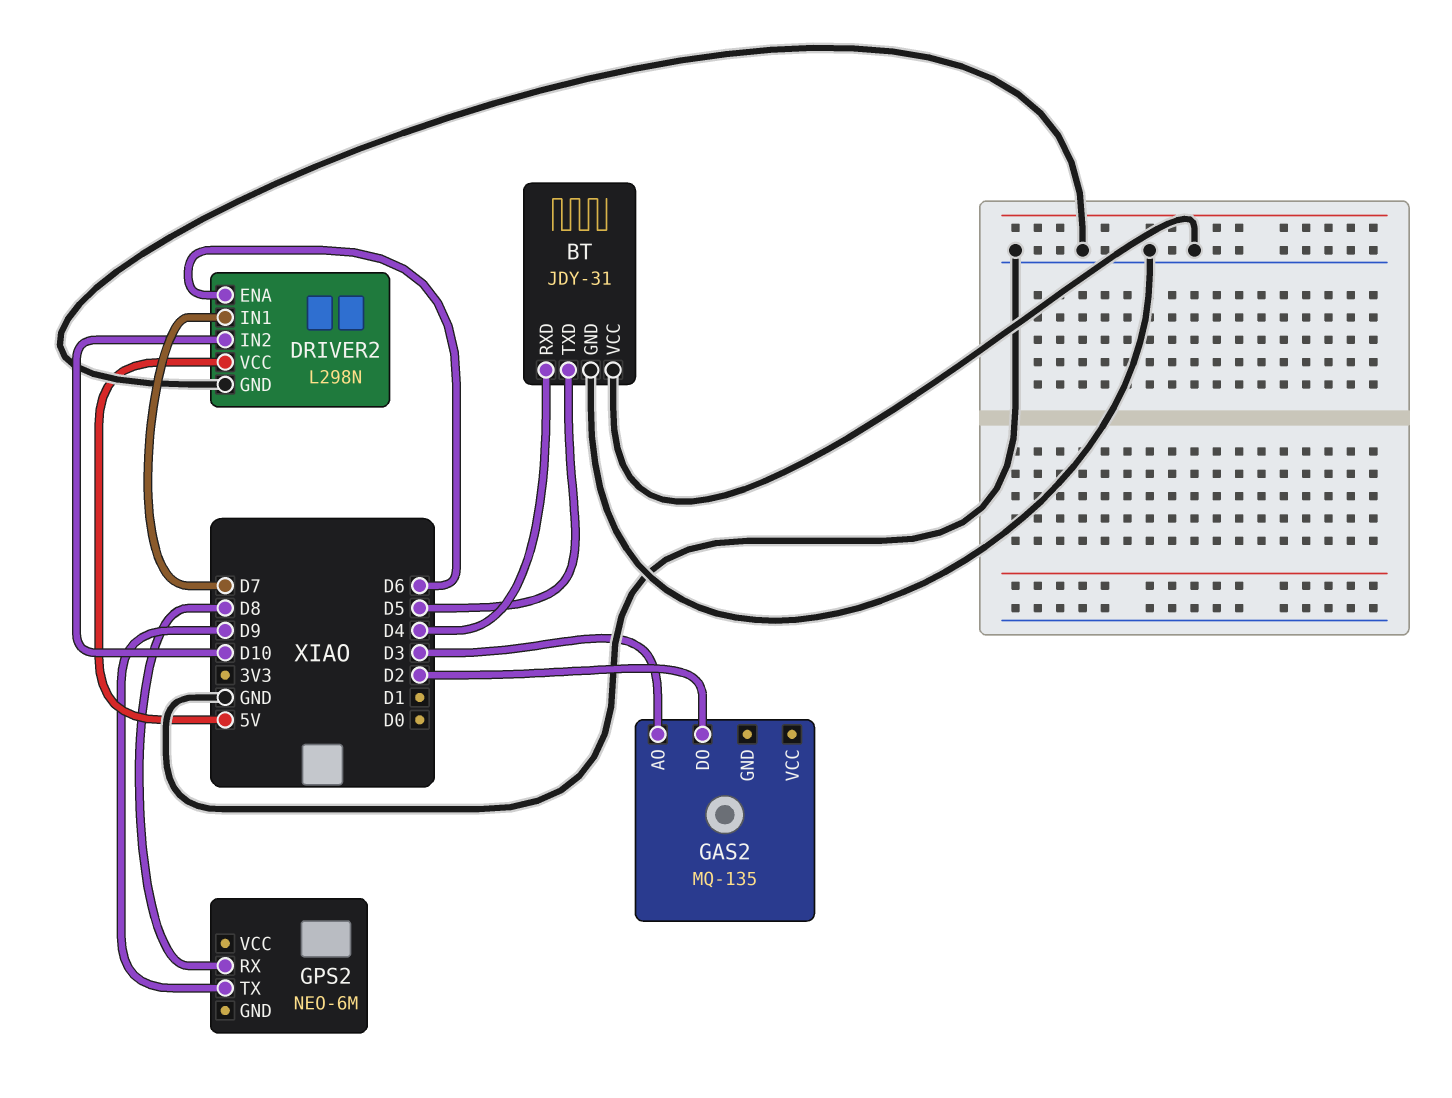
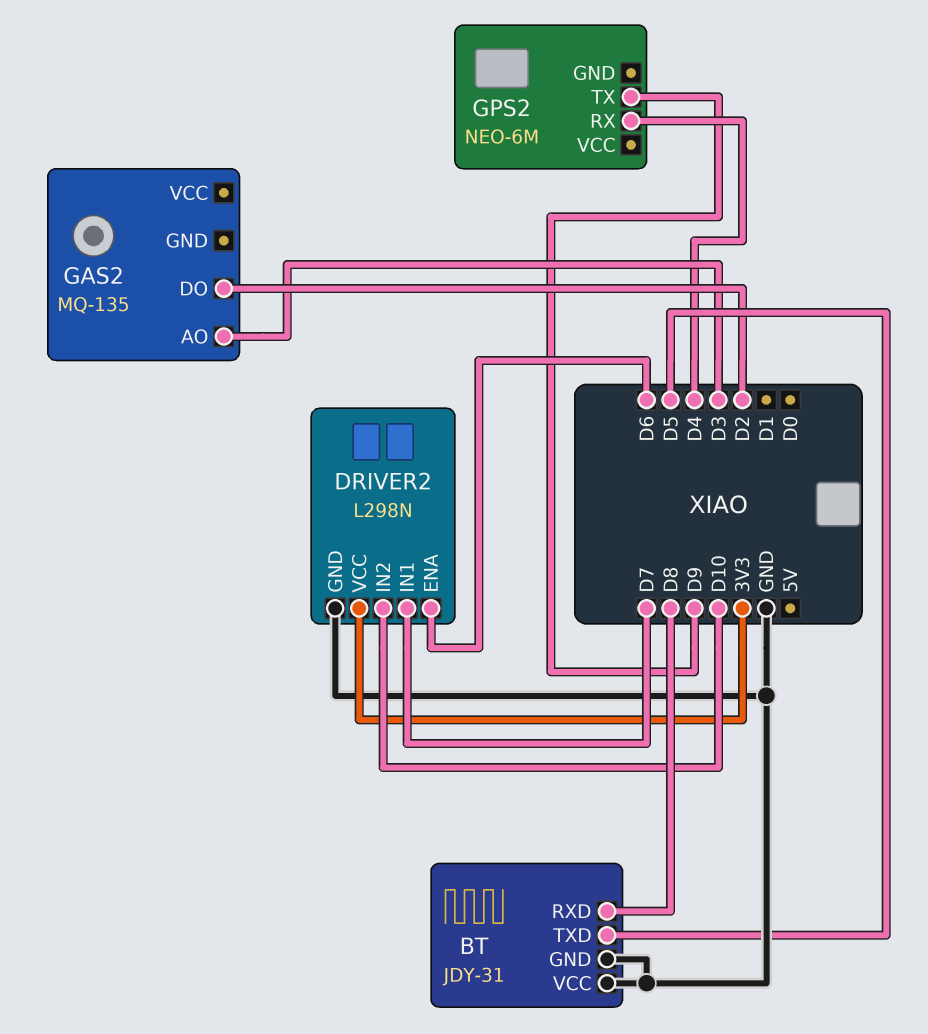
BT pin RXD: D4 -> D8
DRIVER2 pin VCC: 5V -> 3V3
GPS2 pin RX: D8 -> D4

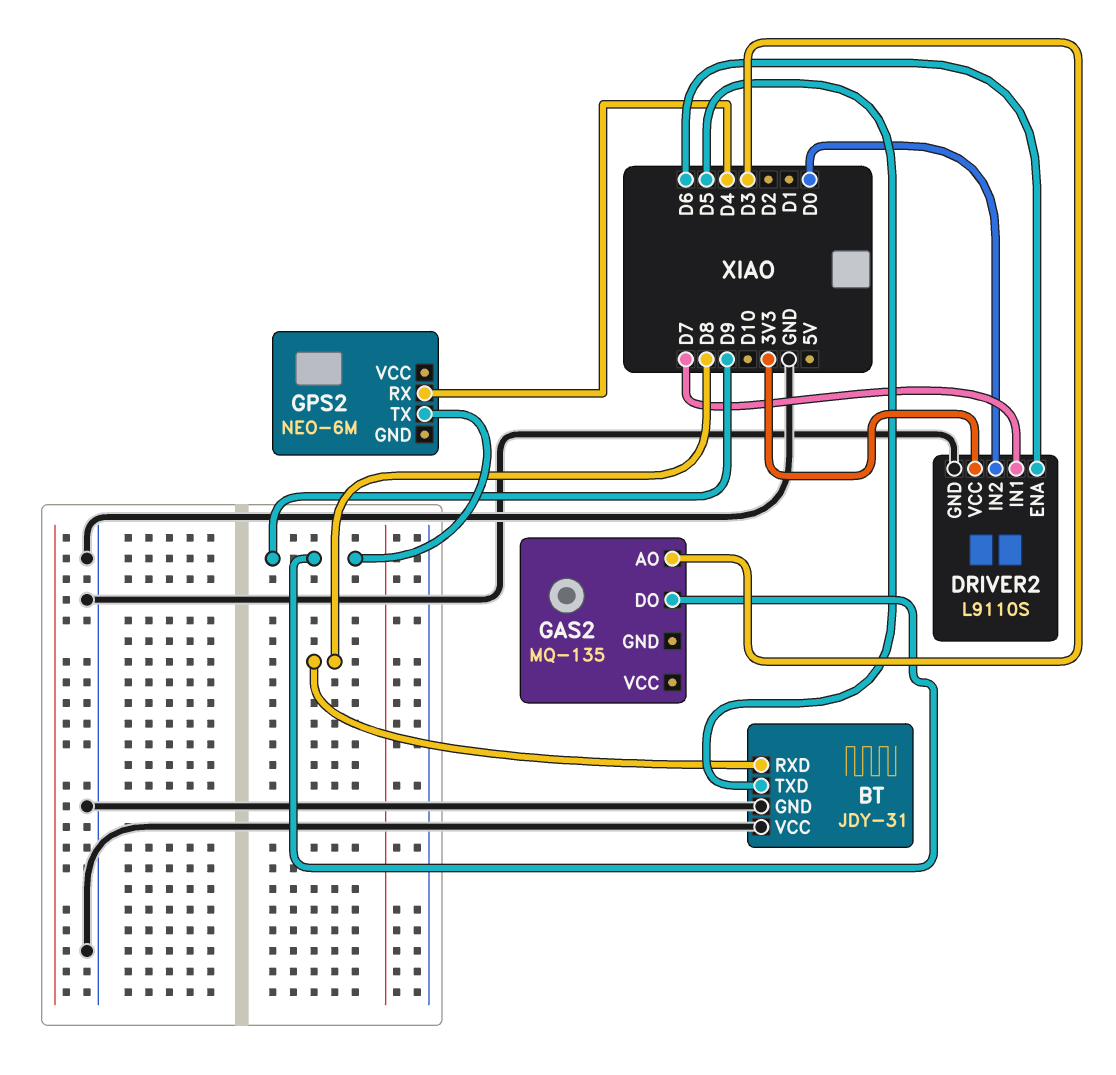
DRIVER2: L298N -> L9110S
DRIVER2 pin IN2: D10 -> D0
GAS2 pin DO: D2 -> D9

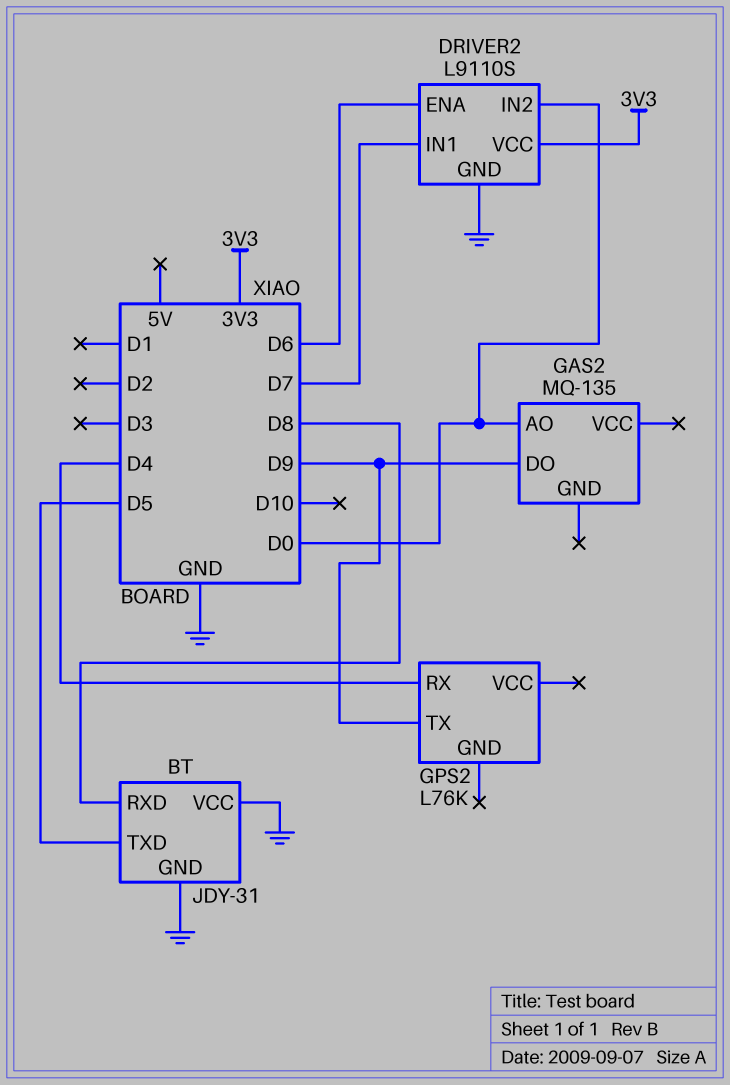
GAS2 pin AO: D3 -> D0
GPS2: NEO-6M -> L76K

